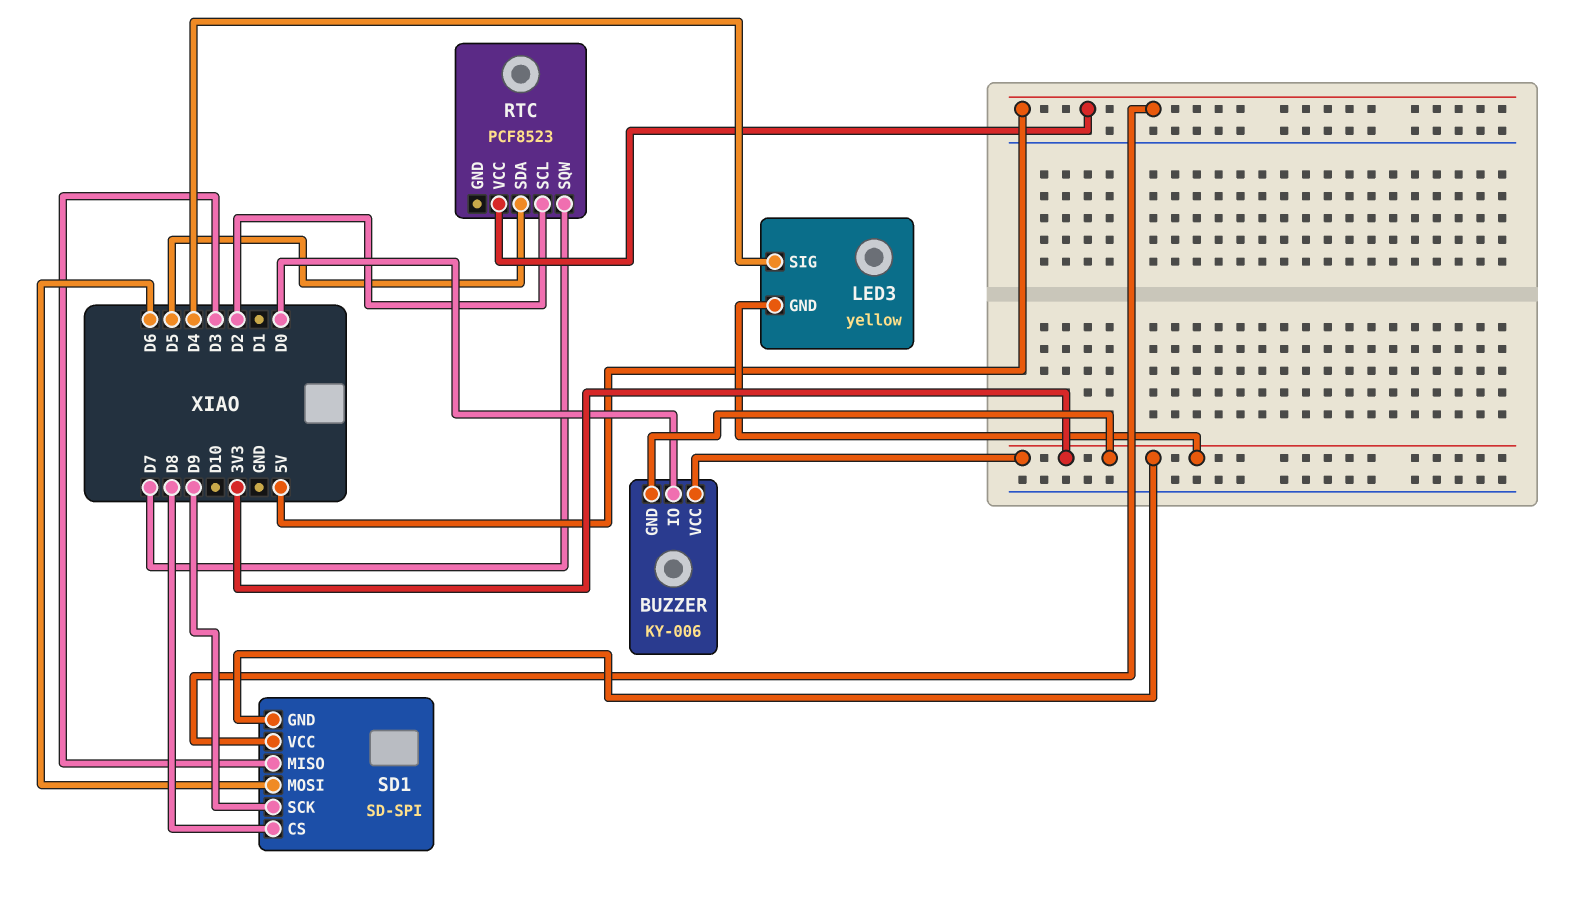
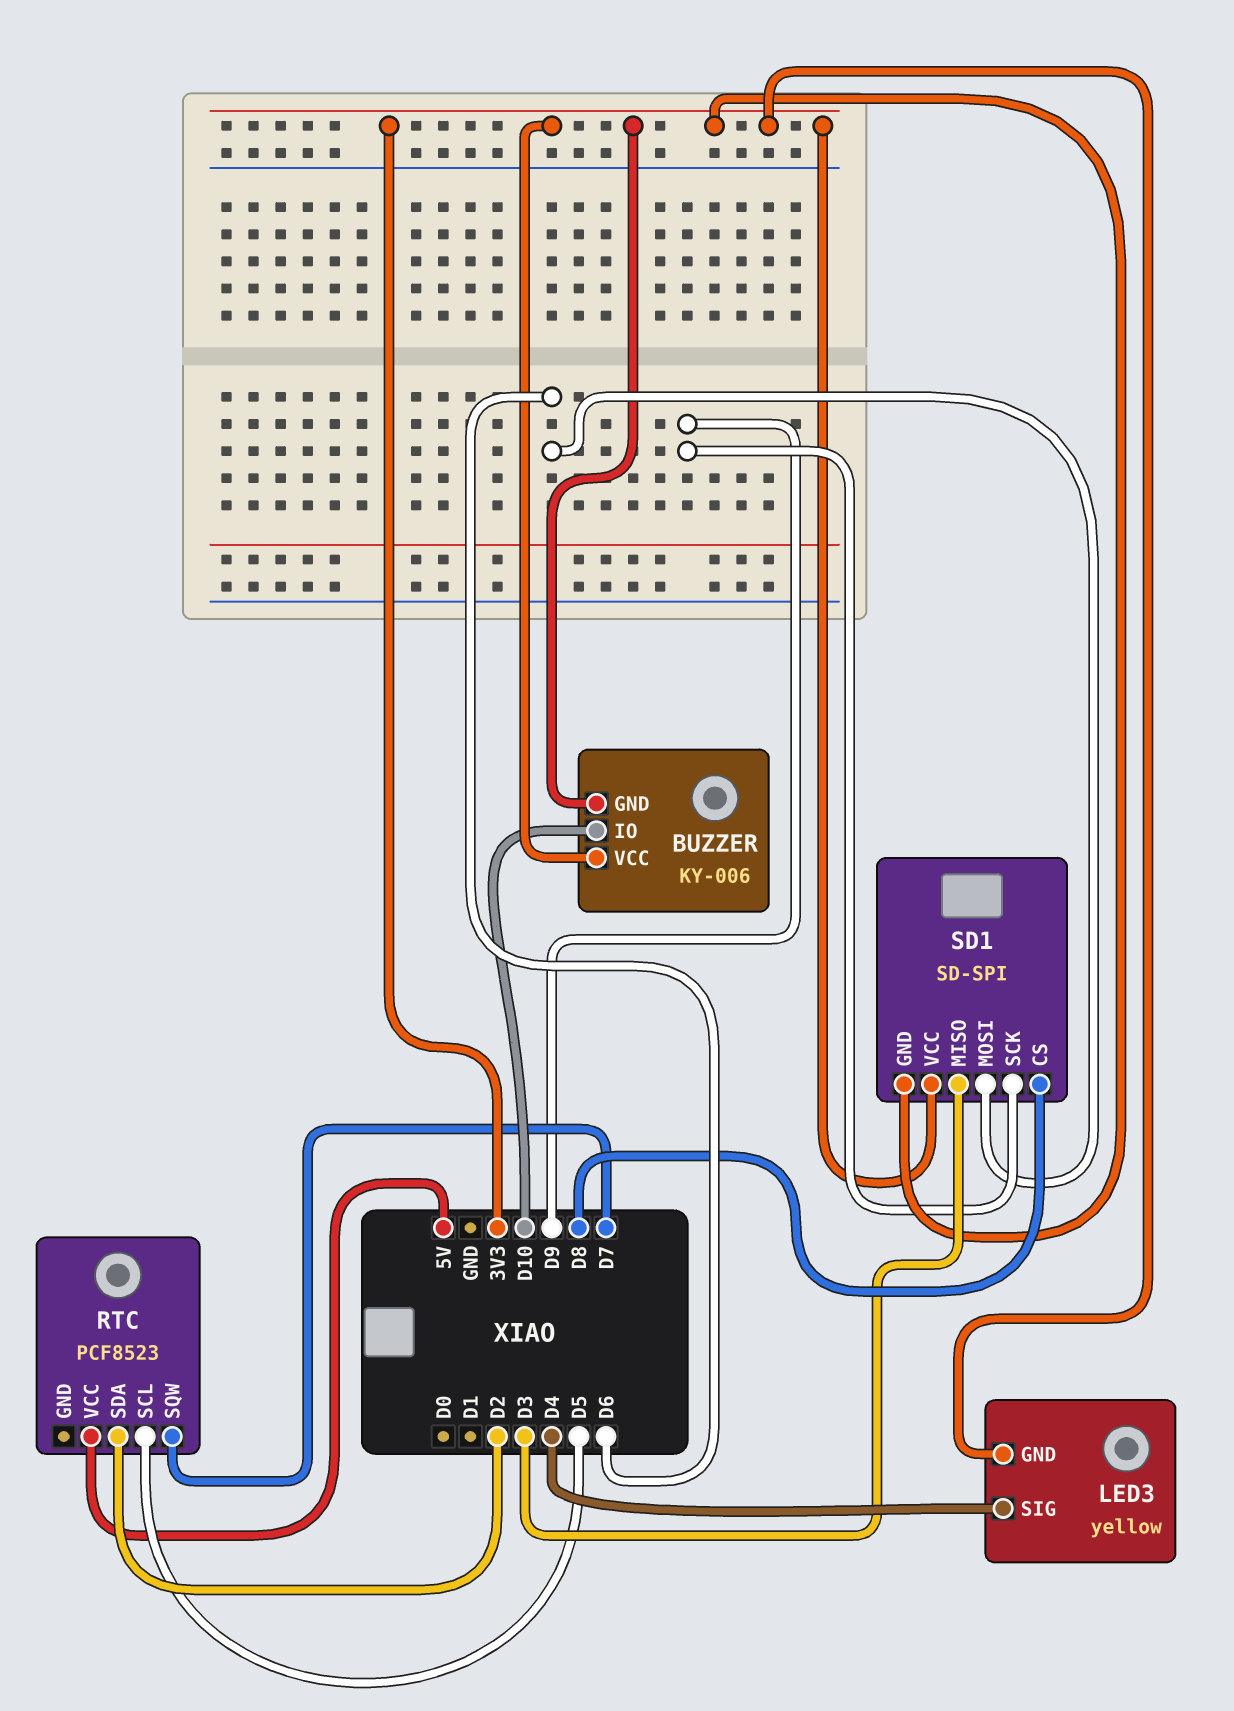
BUZZER pin IO: D0 -> D10
RTC pin SCL: D2 -> D5
RTC pin SDA: D5 -> D2
SD1 pin VCC: 5V -> 3V3

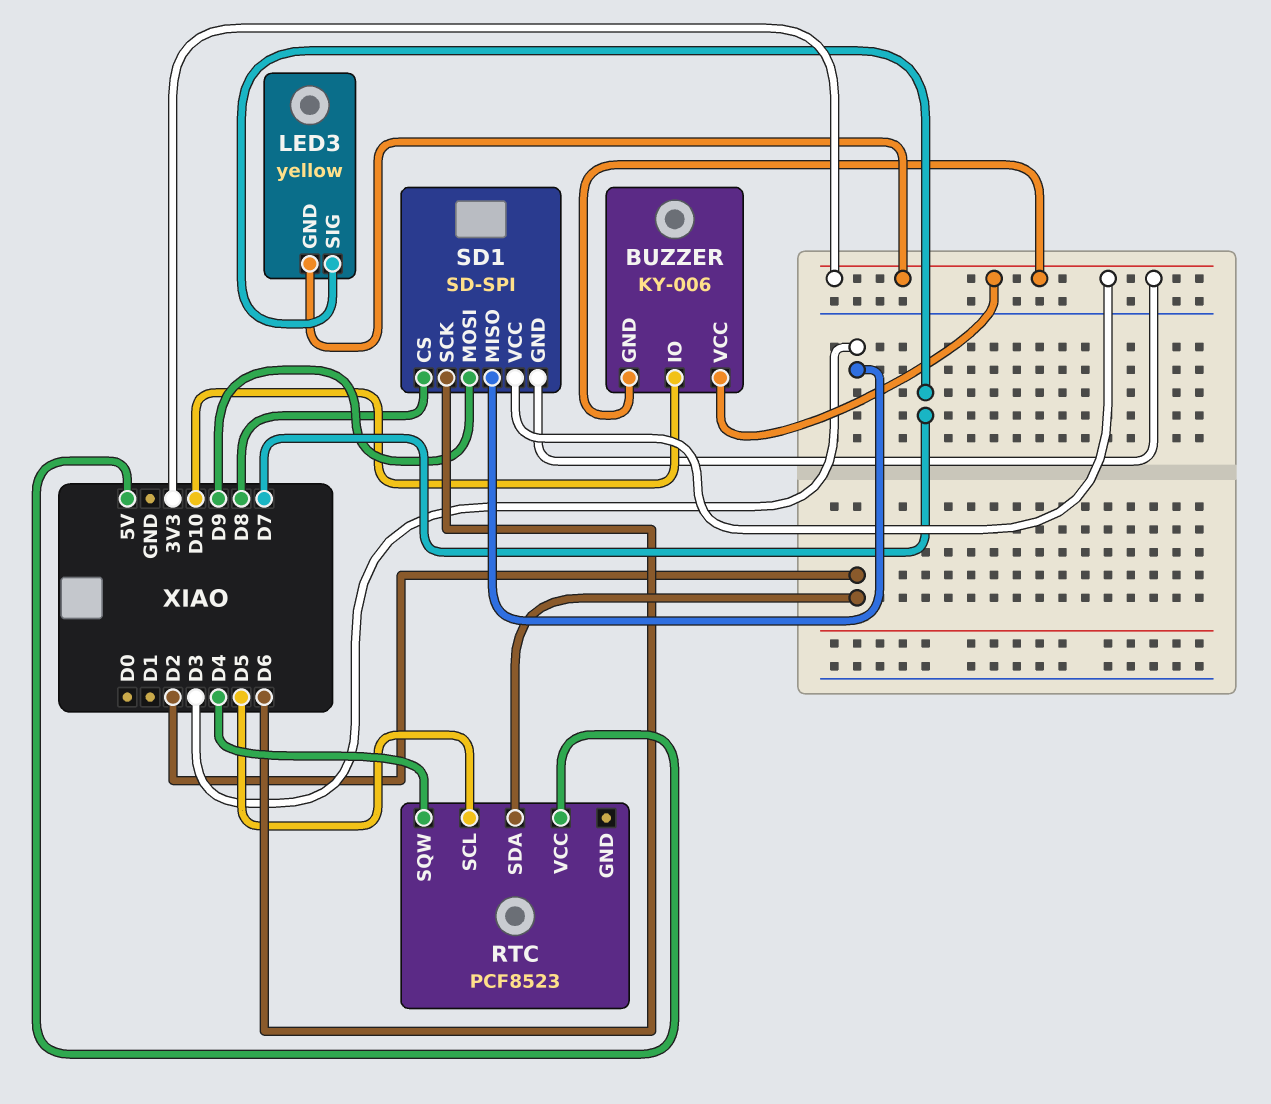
LED3 pin SIG: D4 -> D7
RTC pin SQW: D7 -> D4
SD1 pin MOSI: D6 -> D9
SD1 pin SCK: D9 -> D6

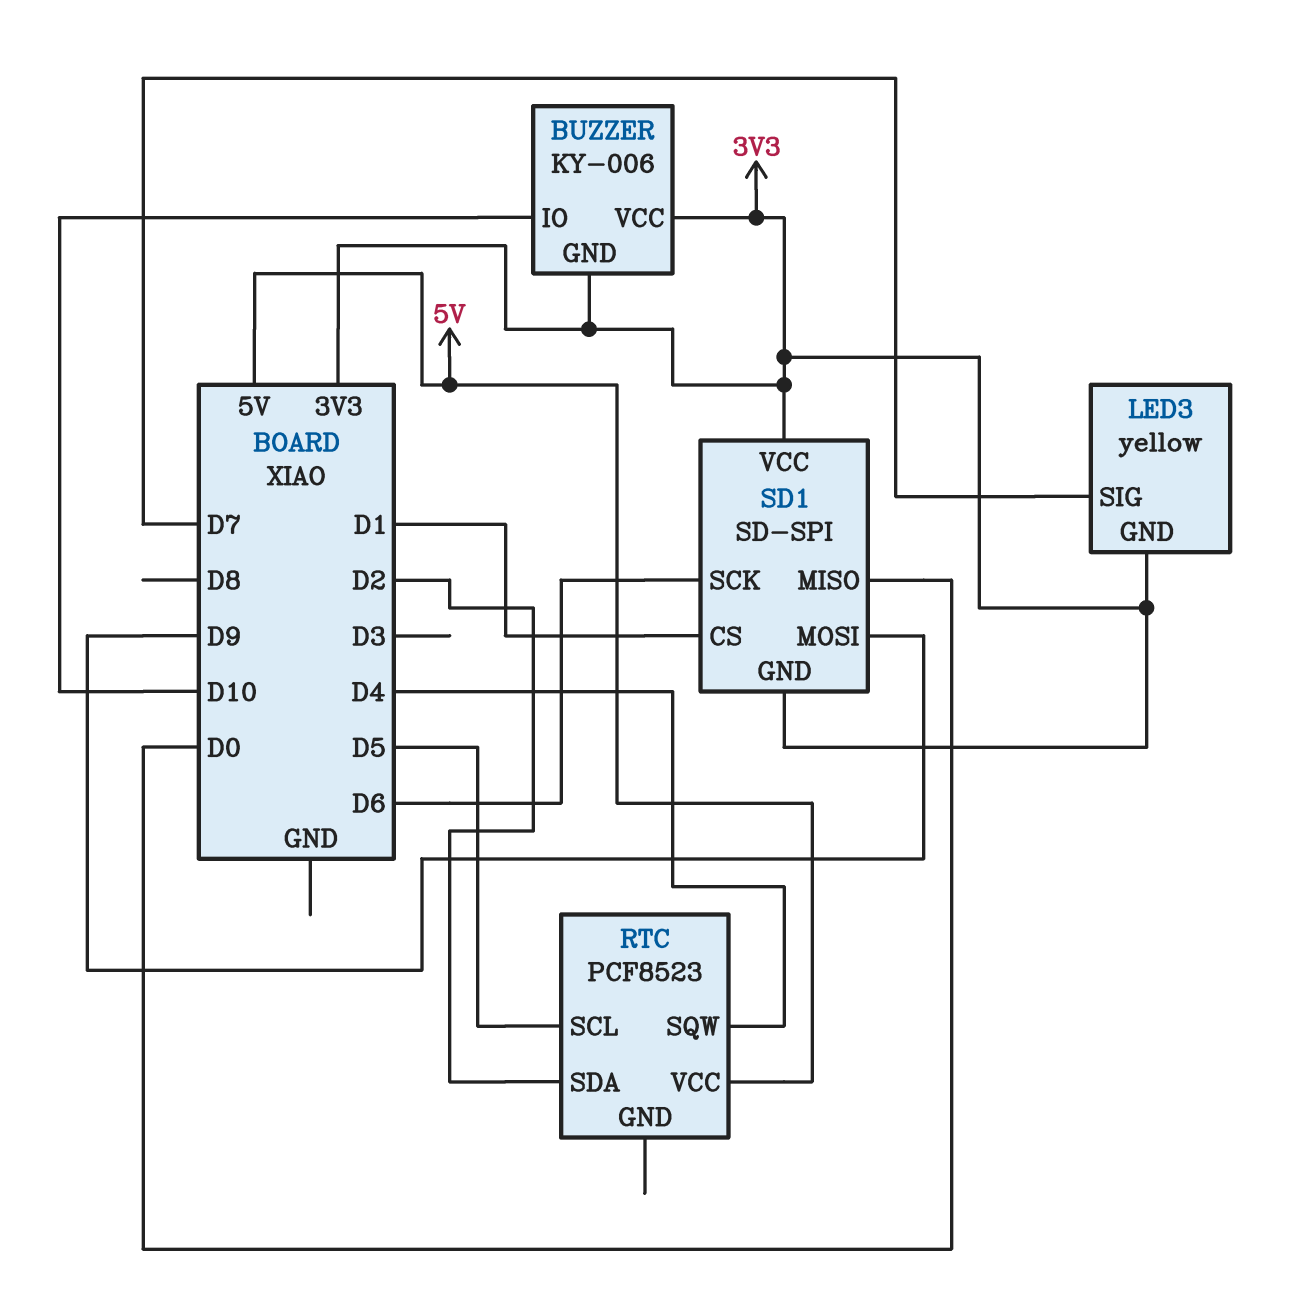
SD1 pin CS: D8 -> D1
SD1 pin MISO: D3 -> D0

